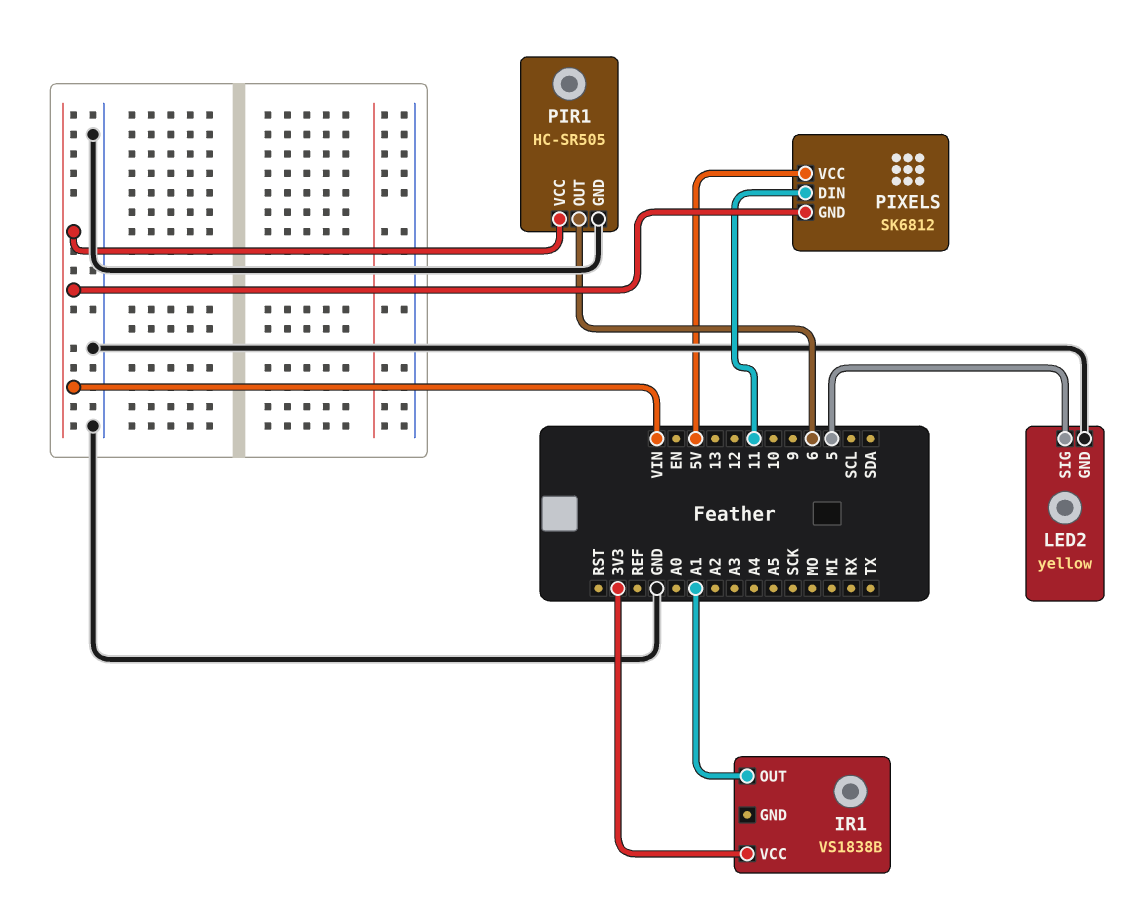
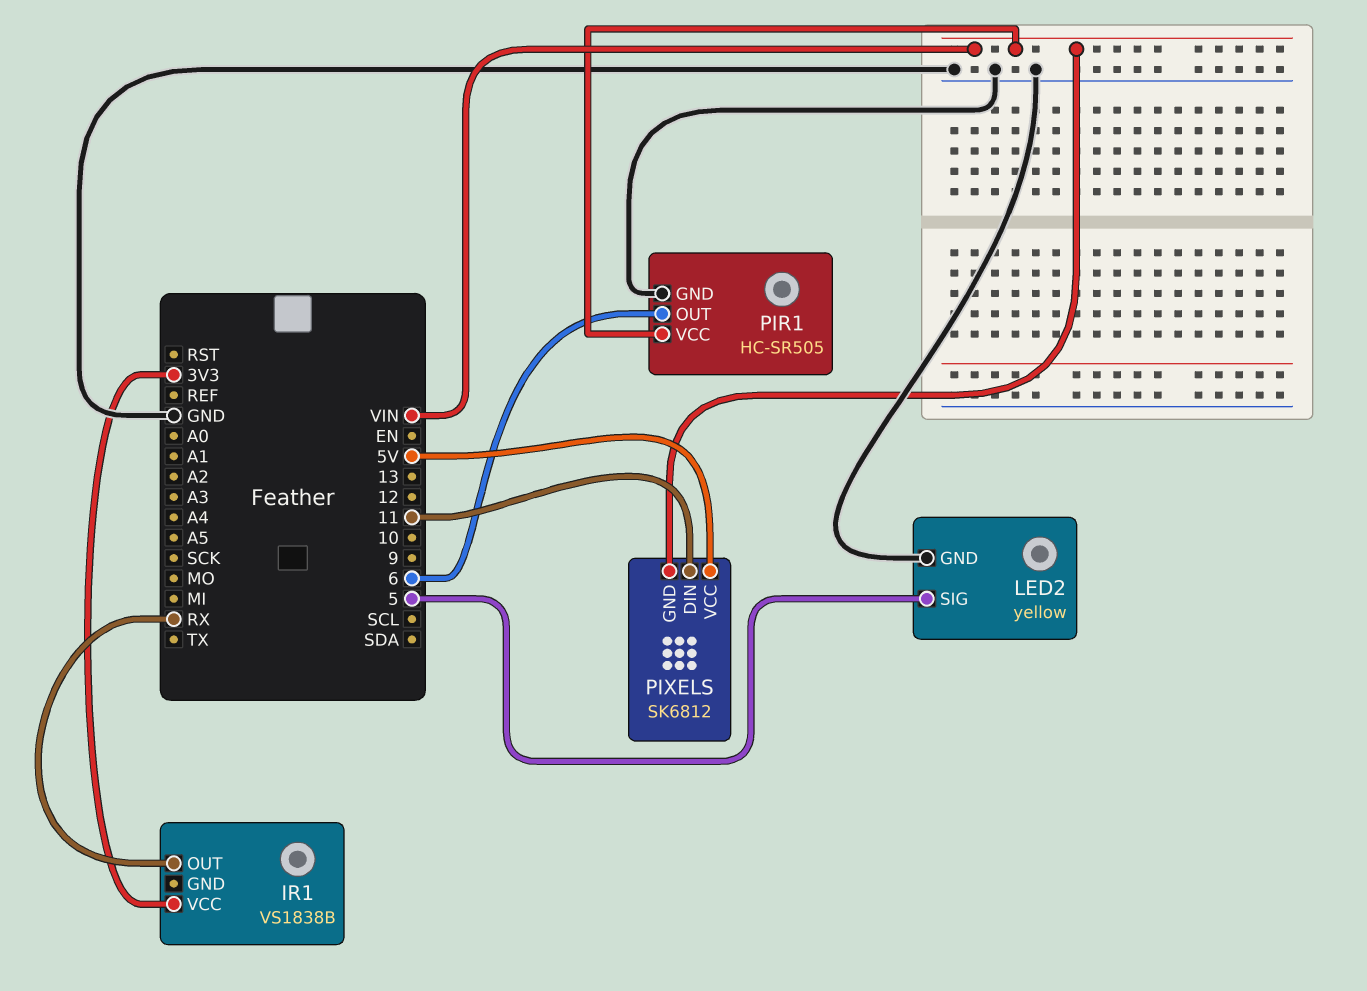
IR1 pin OUT: A1 -> RX

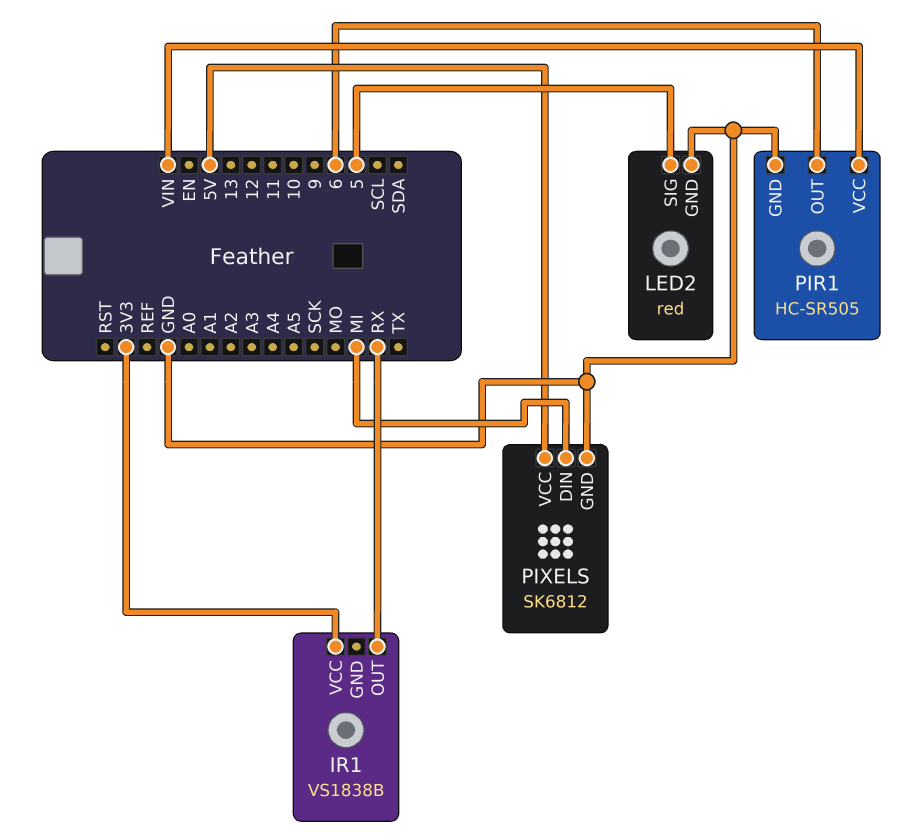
LED2: yellow -> red
PIXELS pin DIN: 11 -> MI
PIXELS pin GND: VIN -> GND

